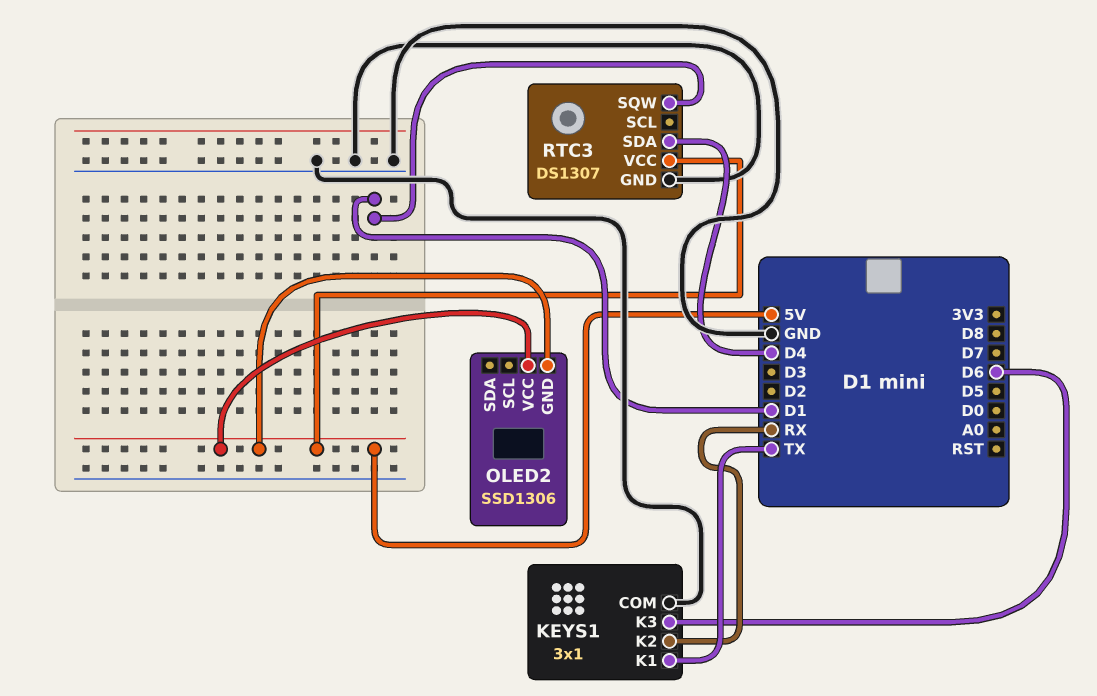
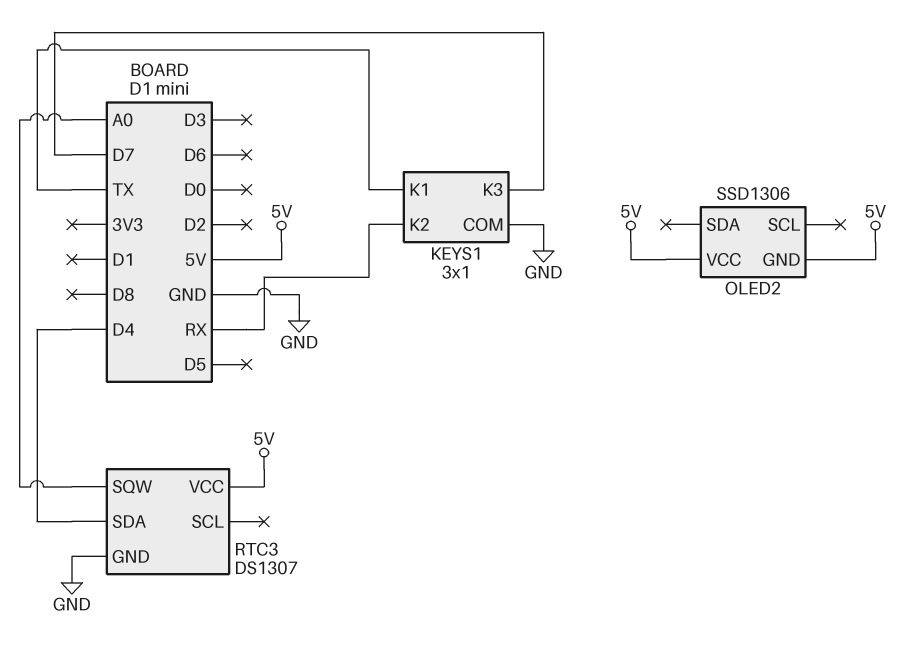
KEYS1 pin K3: D6 -> D7
RTC3 pin SQW: D1 -> A0

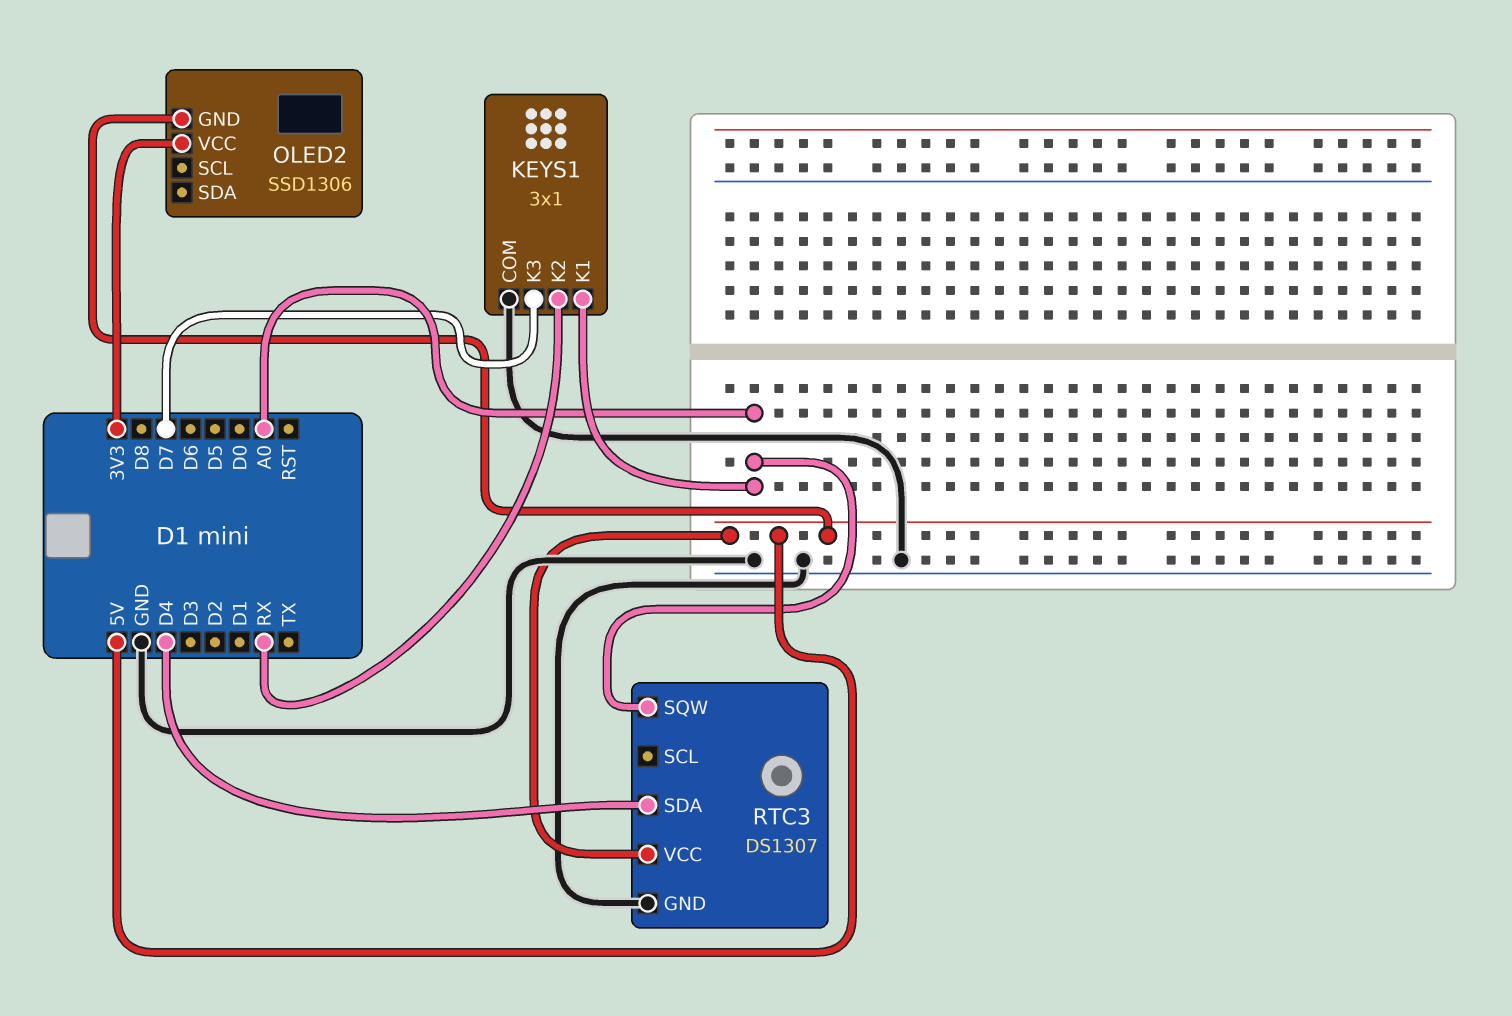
KEYS1 pin K1: TX -> A0
OLED2 pin VCC: 5V -> 3V3

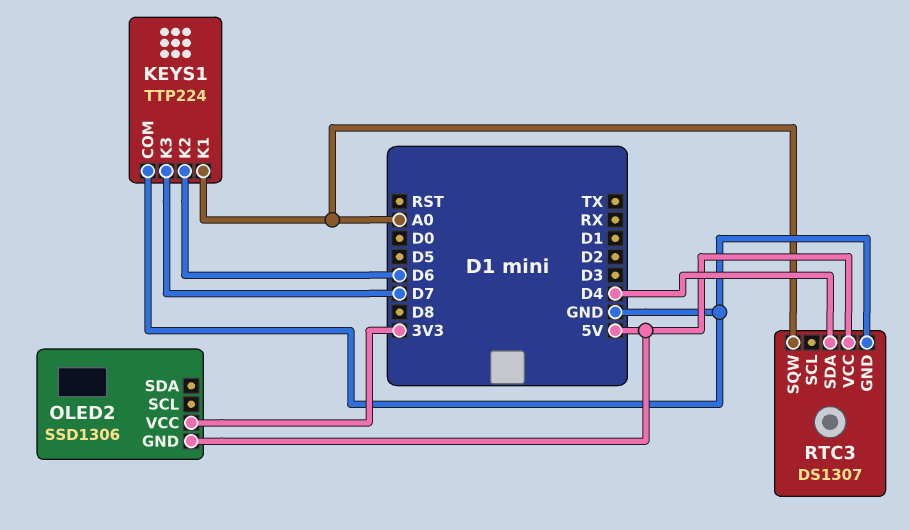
KEYS1: 3x1 -> TTP224
KEYS1 pin K2: RX -> D6

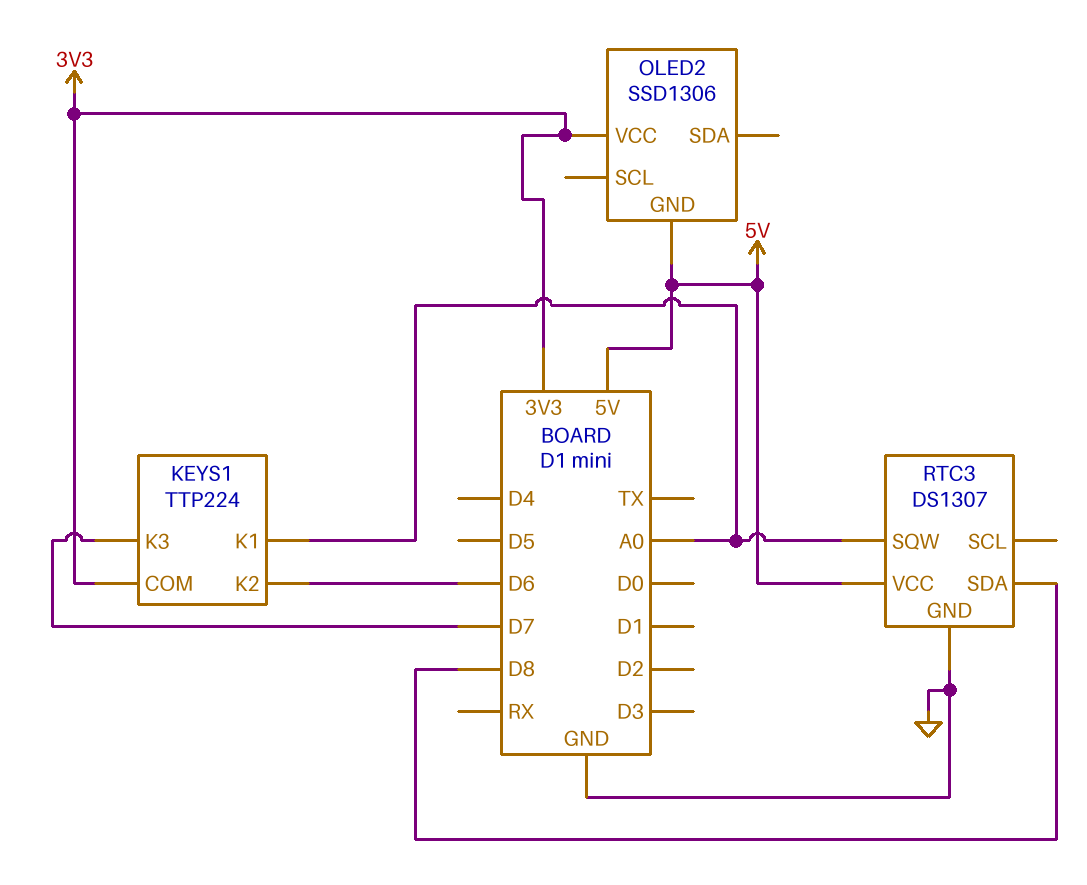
KEYS1 pin COM: GND -> 3V3
RTC3 pin SDA: D4 -> D8

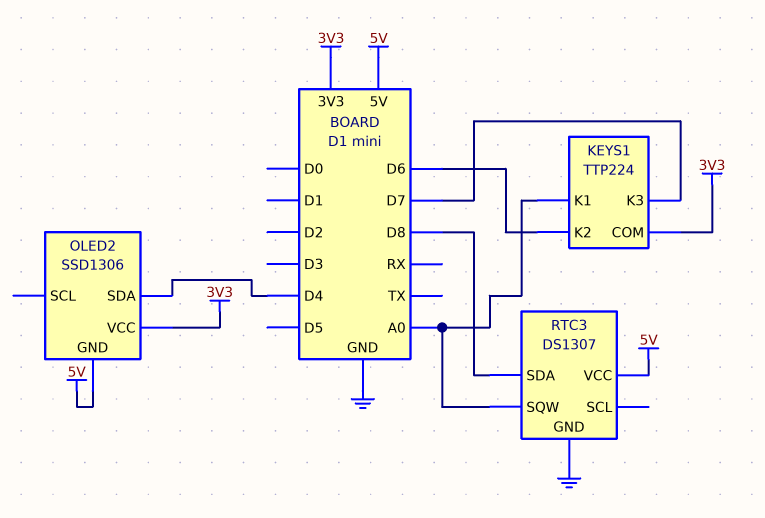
OLED2 pin SDA: none -> D4

